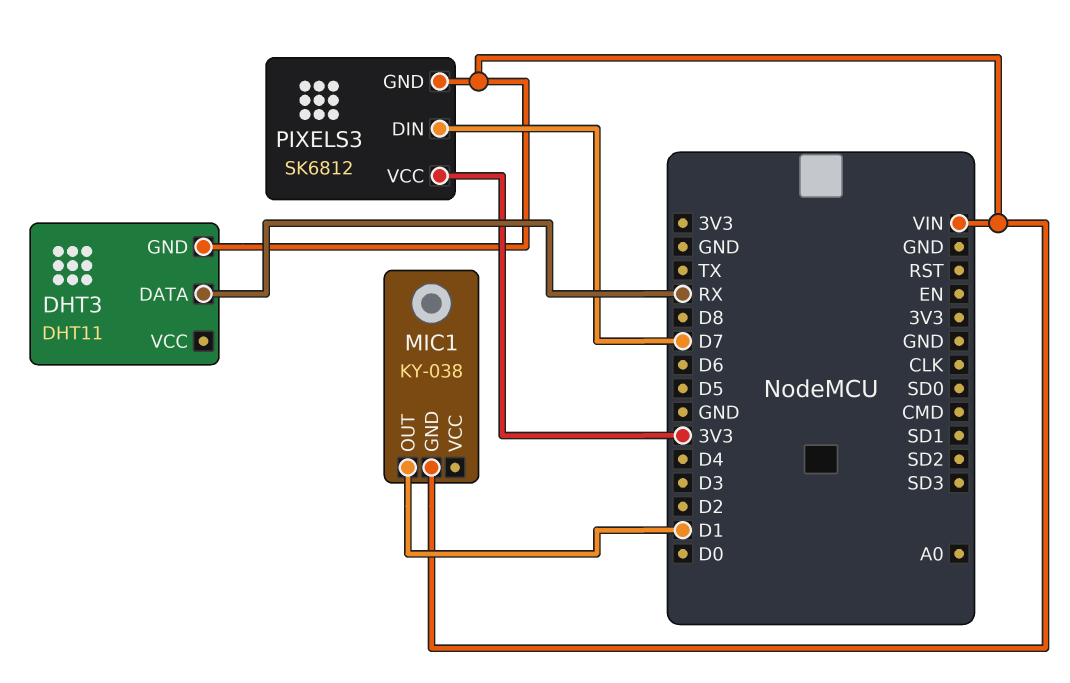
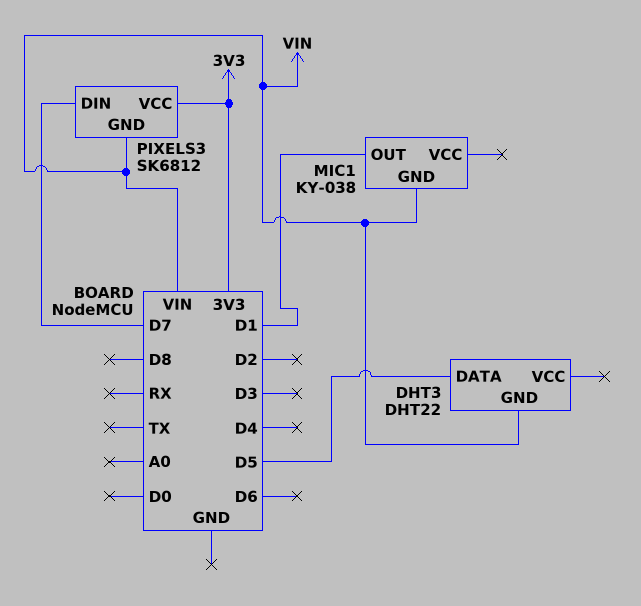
DHT3: DHT11 -> DHT22
DHT3 pin DATA: RX -> D5

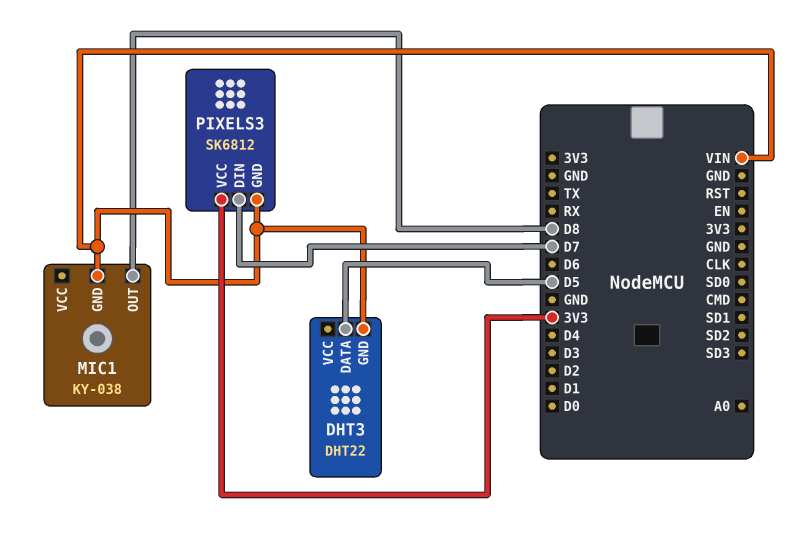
MIC1 pin OUT: D1 -> D8

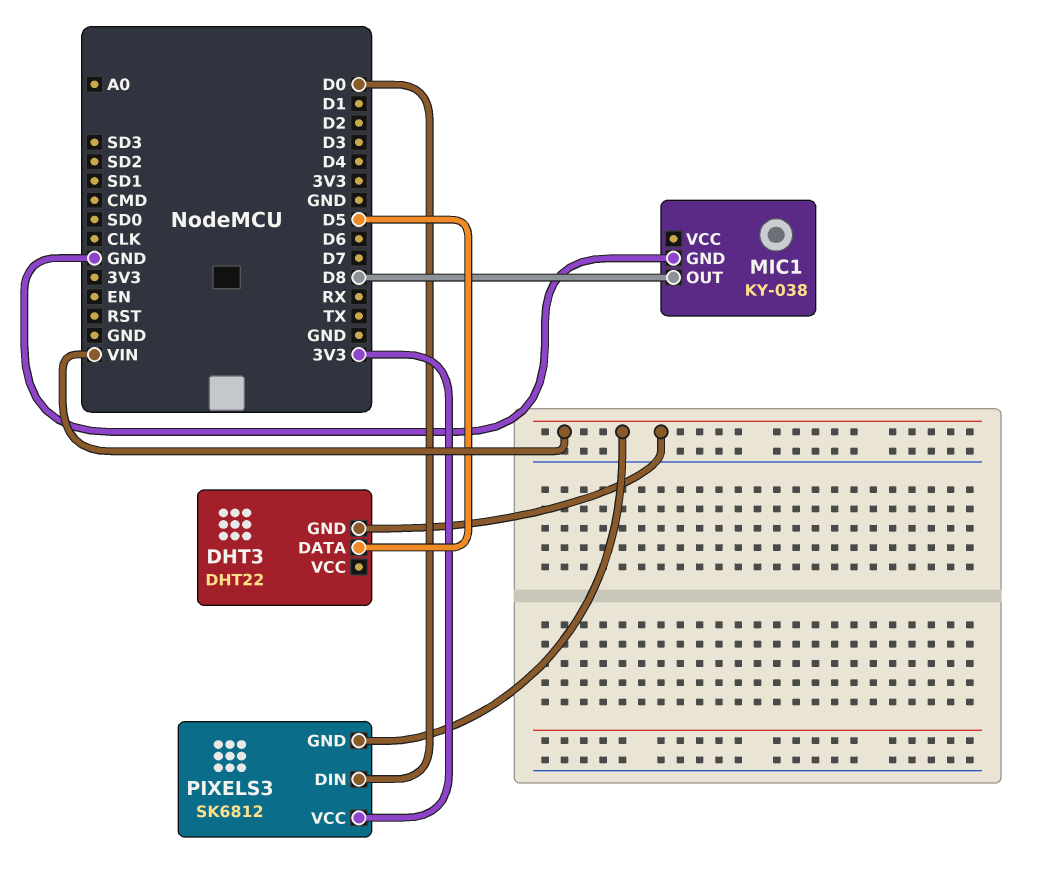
MIC1 pin GND: VIN -> GND
PIXELS3 pin DIN: D7 -> D0

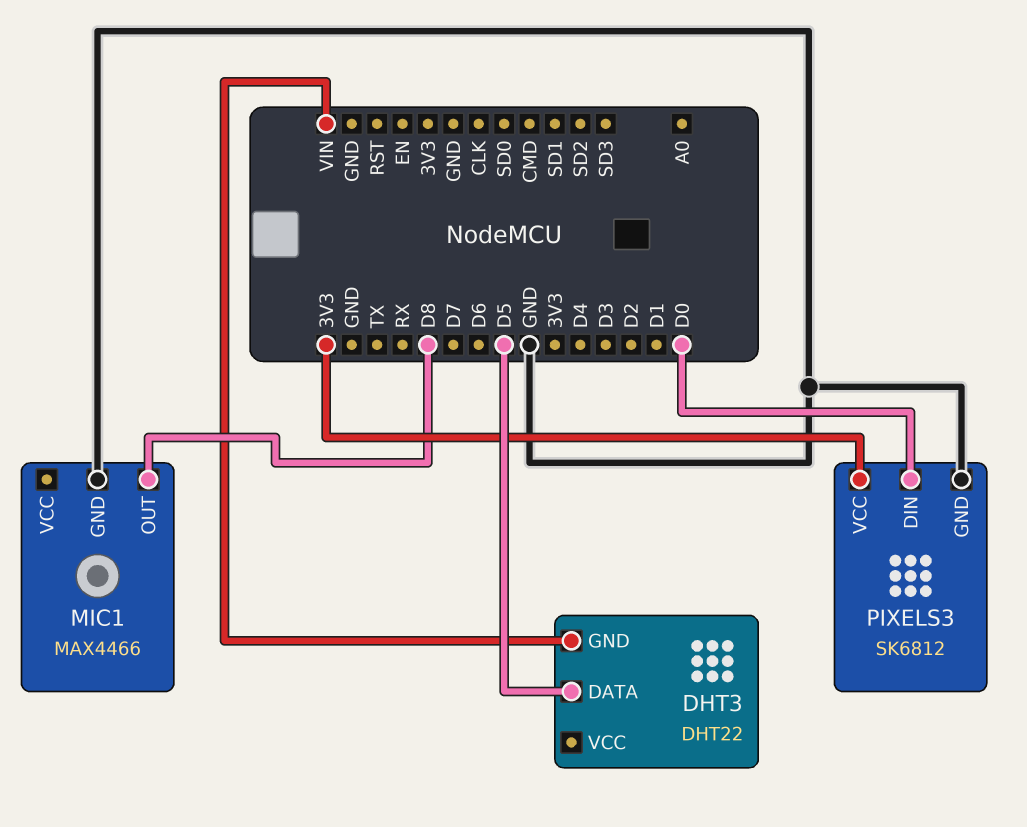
MIC1: KY-038 -> MAX4466
PIXELS3 pin GND: VIN -> GND

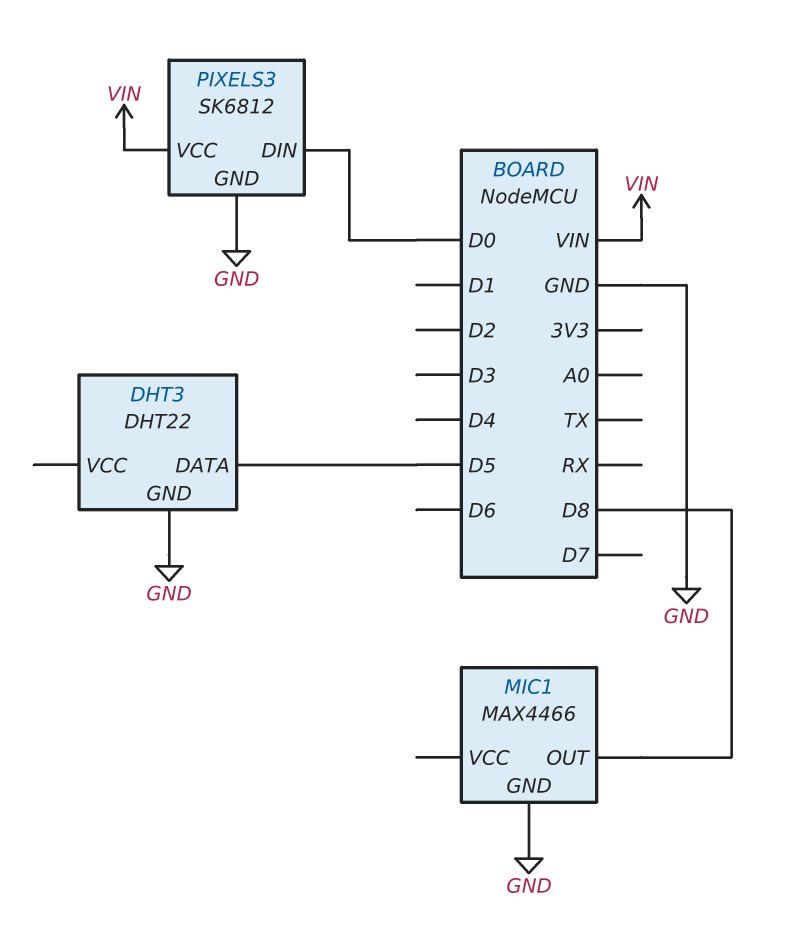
DHT3 pin GND: VIN -> GND
PIXELS3 pin VCC: 3V3 -> VIN

